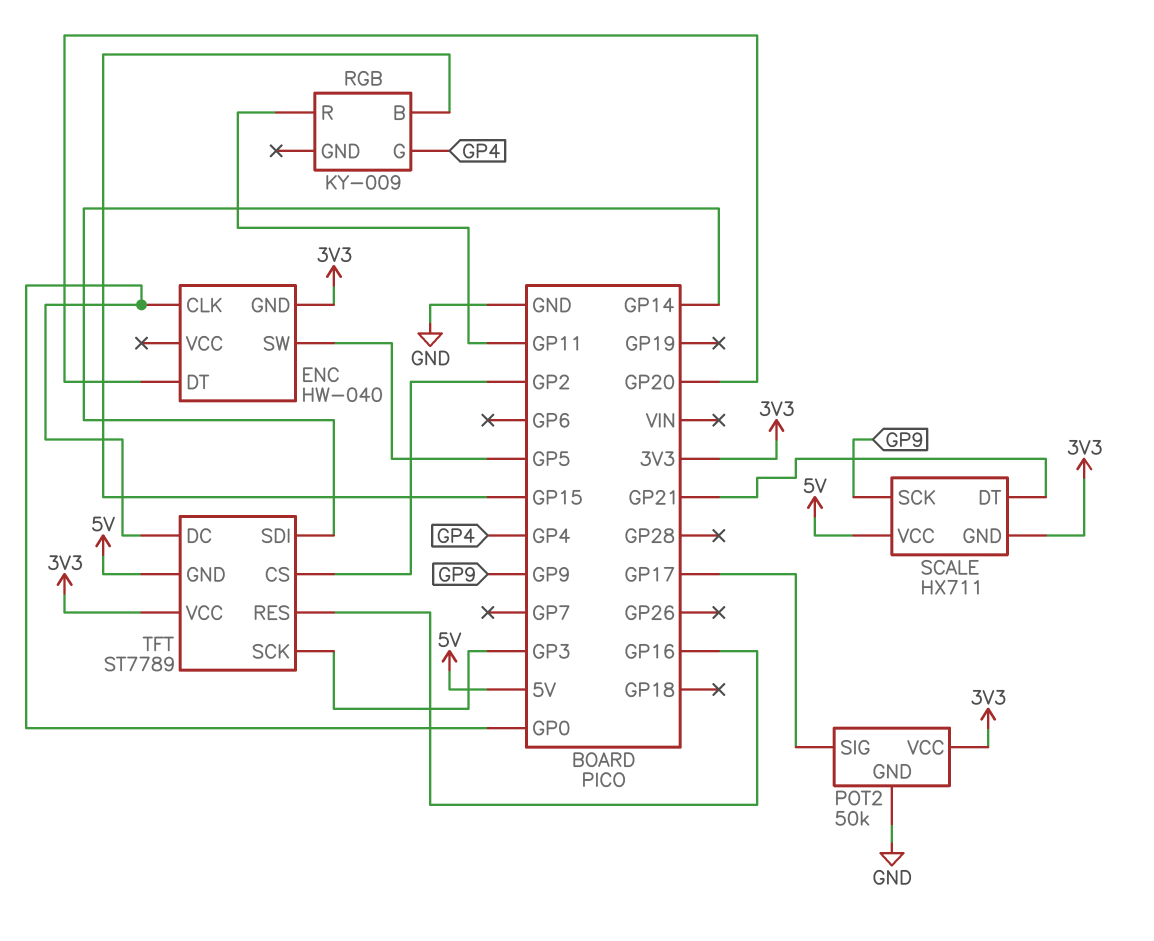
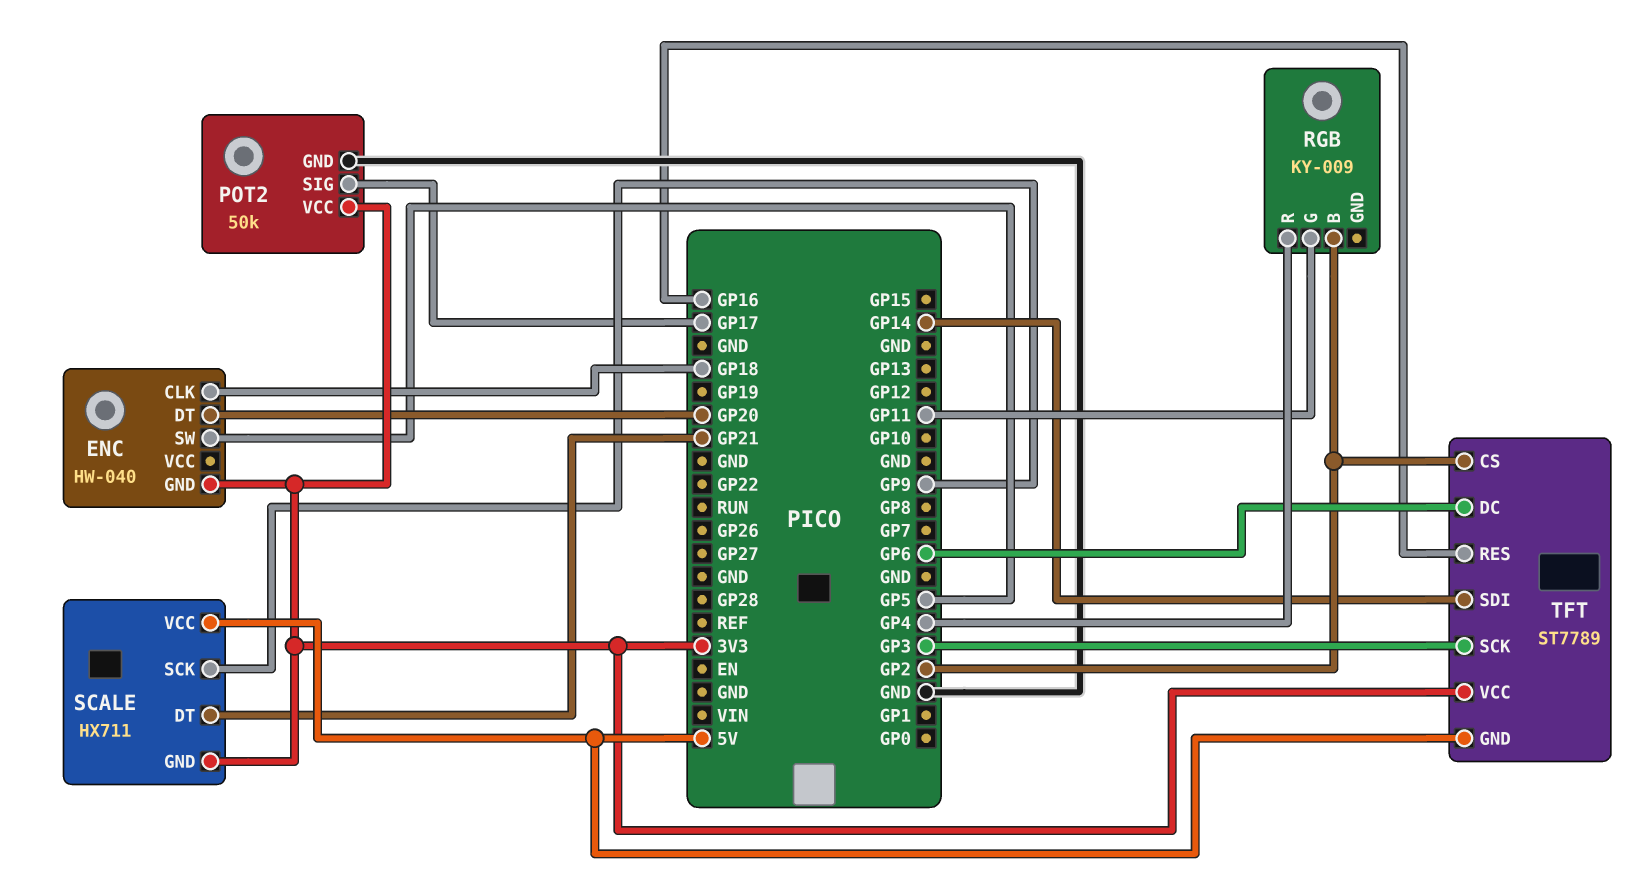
ENC pin CLK: GP0 -> GP18
RGB pin B: GP15 -> GP2
RGB pin G: GP4 -> GP11
RGB pin R: GP11 -> GP4
TFT pin DC: GP0 -> GP6

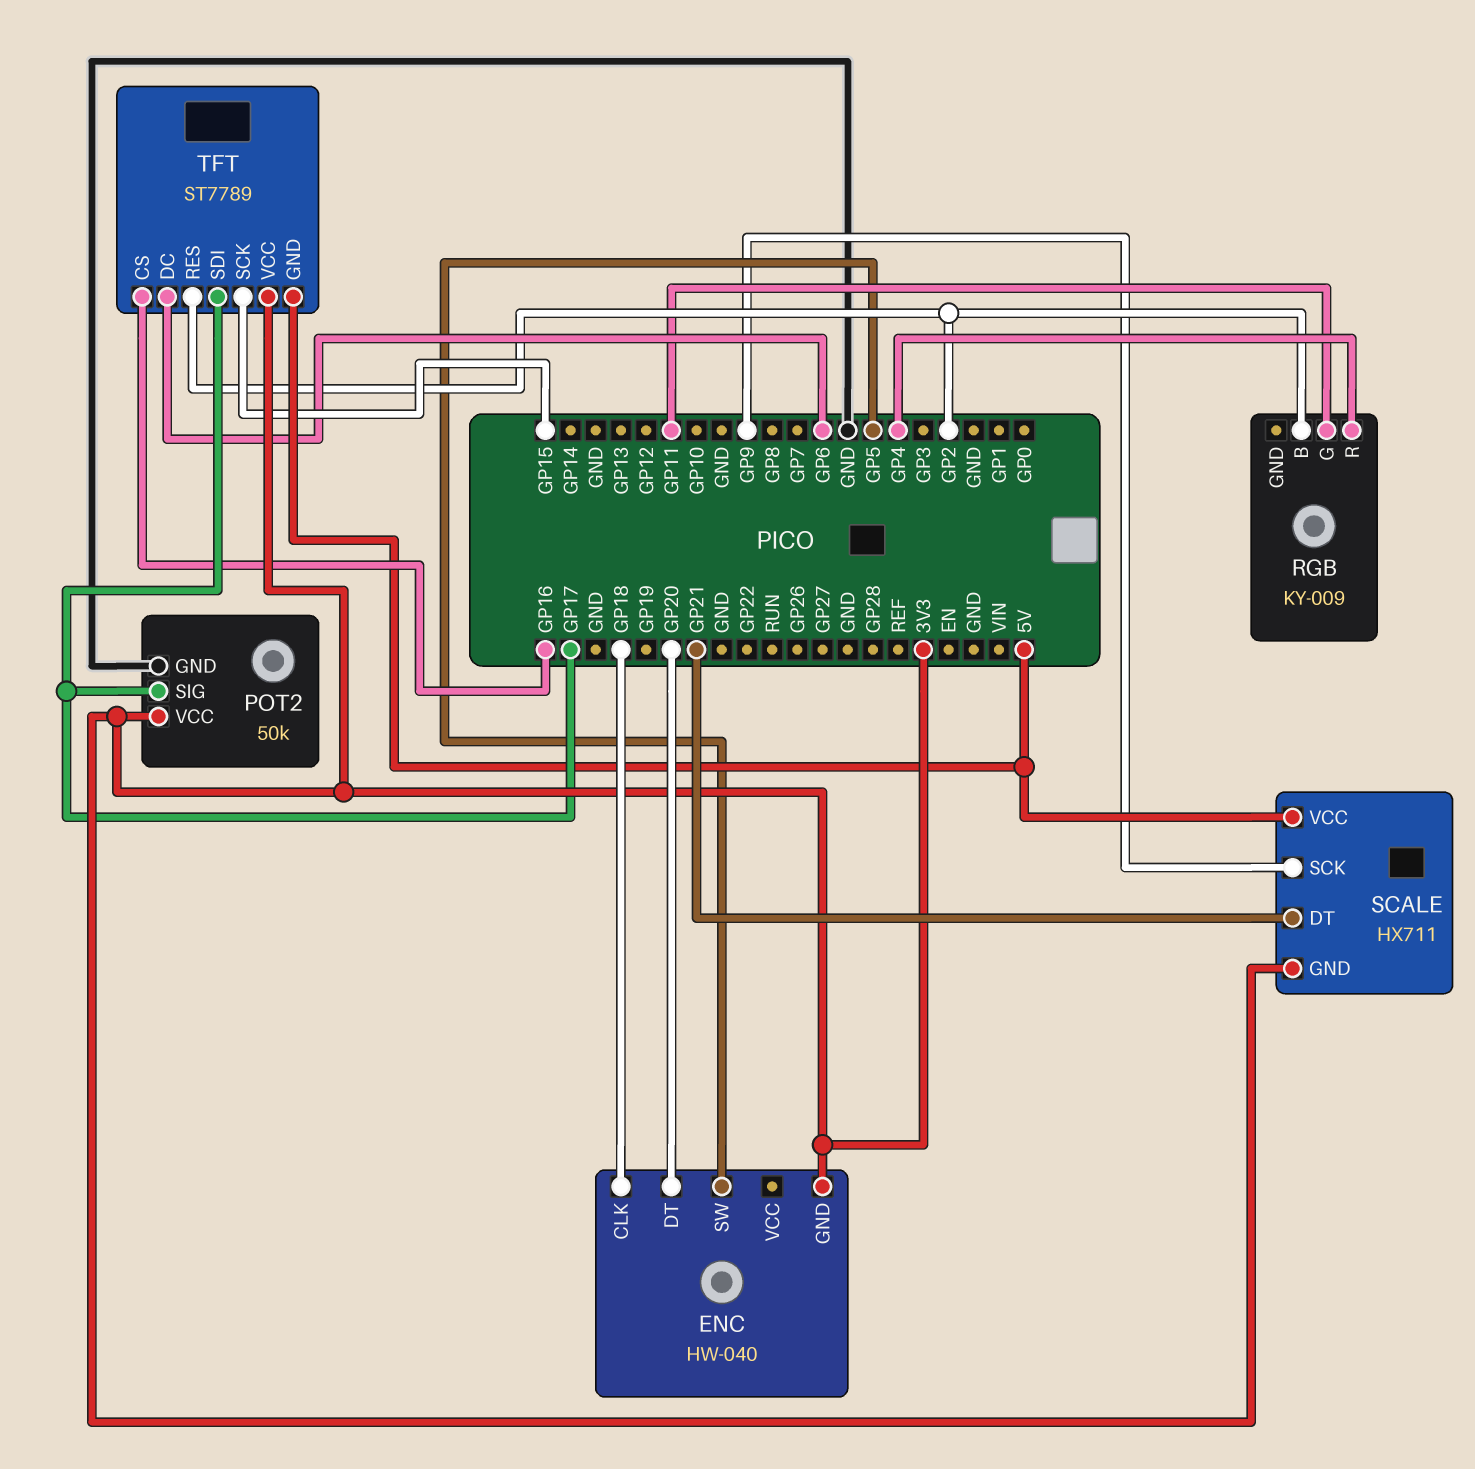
TFT pin CS: GP2 -> GP16
TFT pin RES: GP16 -> GP2
TFT pin SCK: GP3 -> GP15
TFT pin SDI: GP14 -> GP17

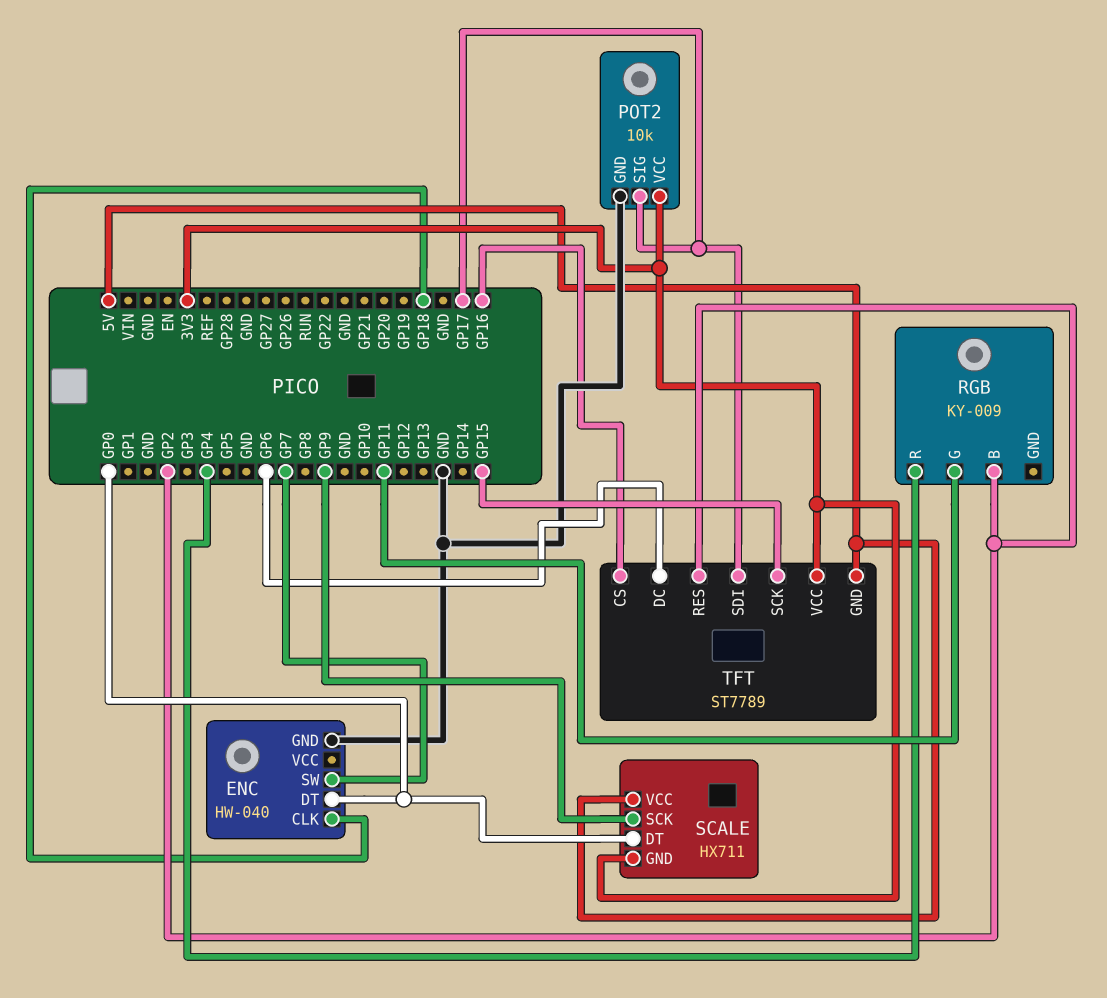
ENC pin DT: GP20 -> GP0
ENC pin GND: 3V3 -> GND
ENC pin SW: GP5 -> GP7
POT2: 50k -> 10k
SCALE pin DT: GP21 -> GP0

